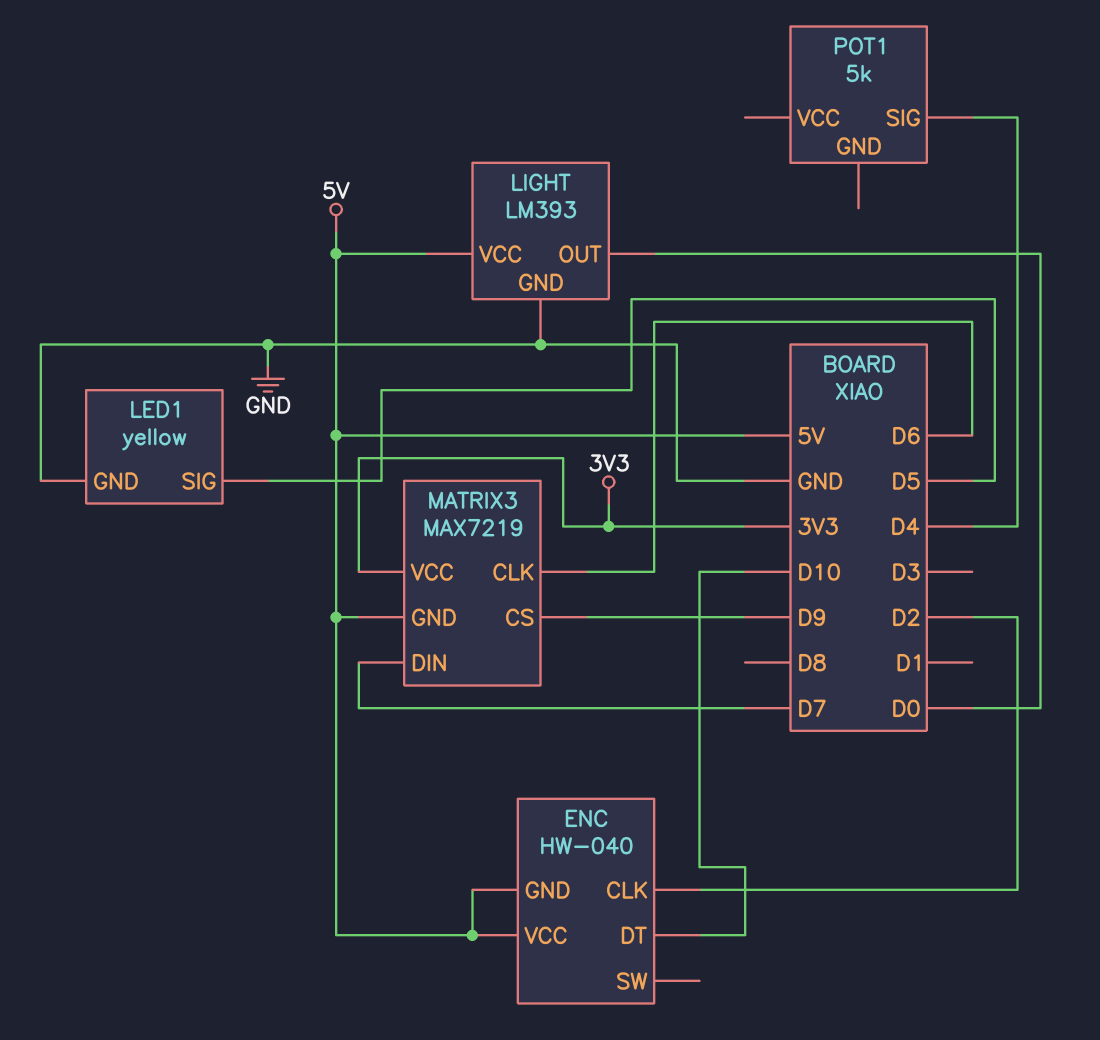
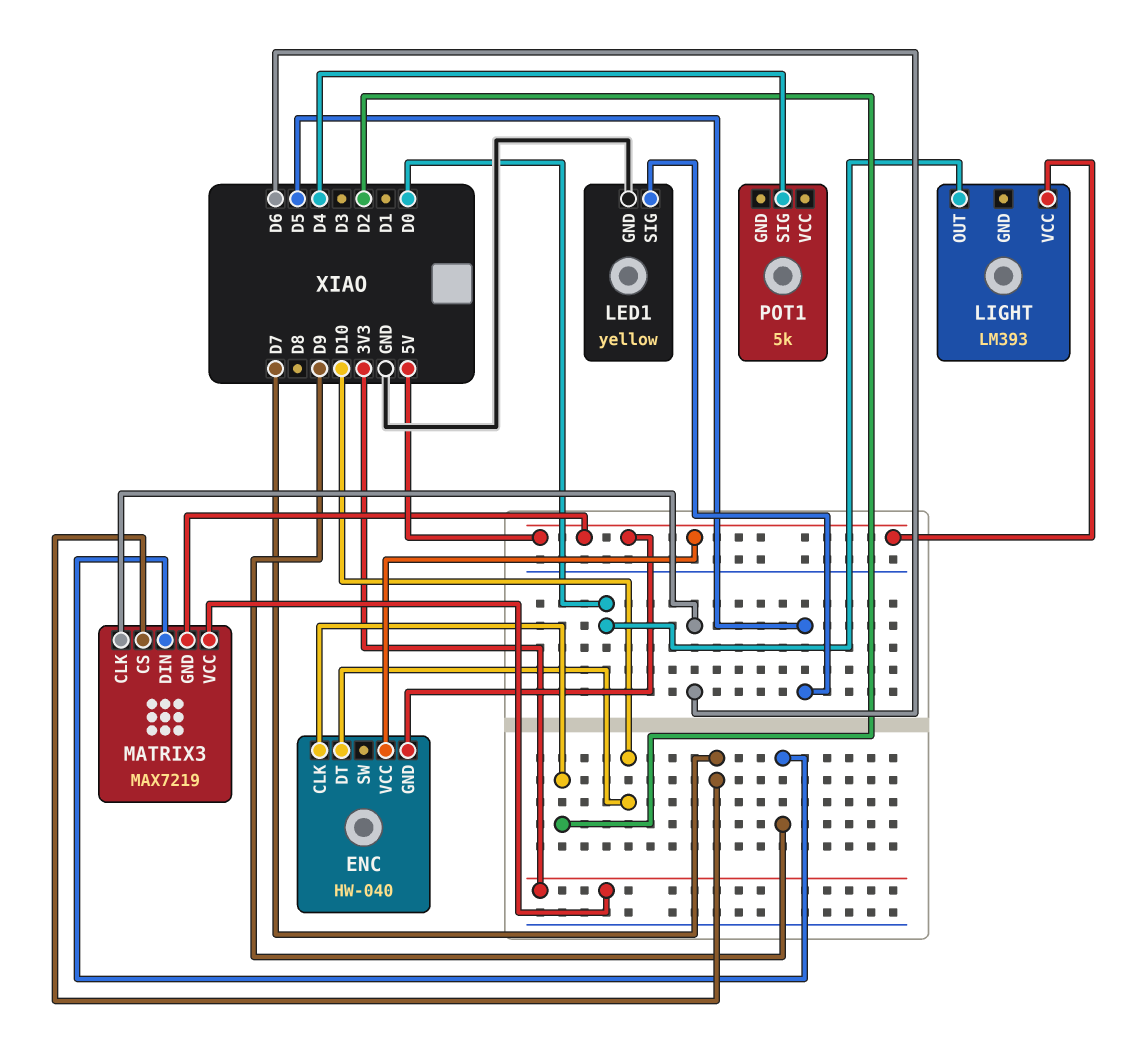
LIGHT pin GND: GND -> none
MATRIX3 pin CS: D9 -> D7
MATRIX3 pin DIN: D7 -> D9

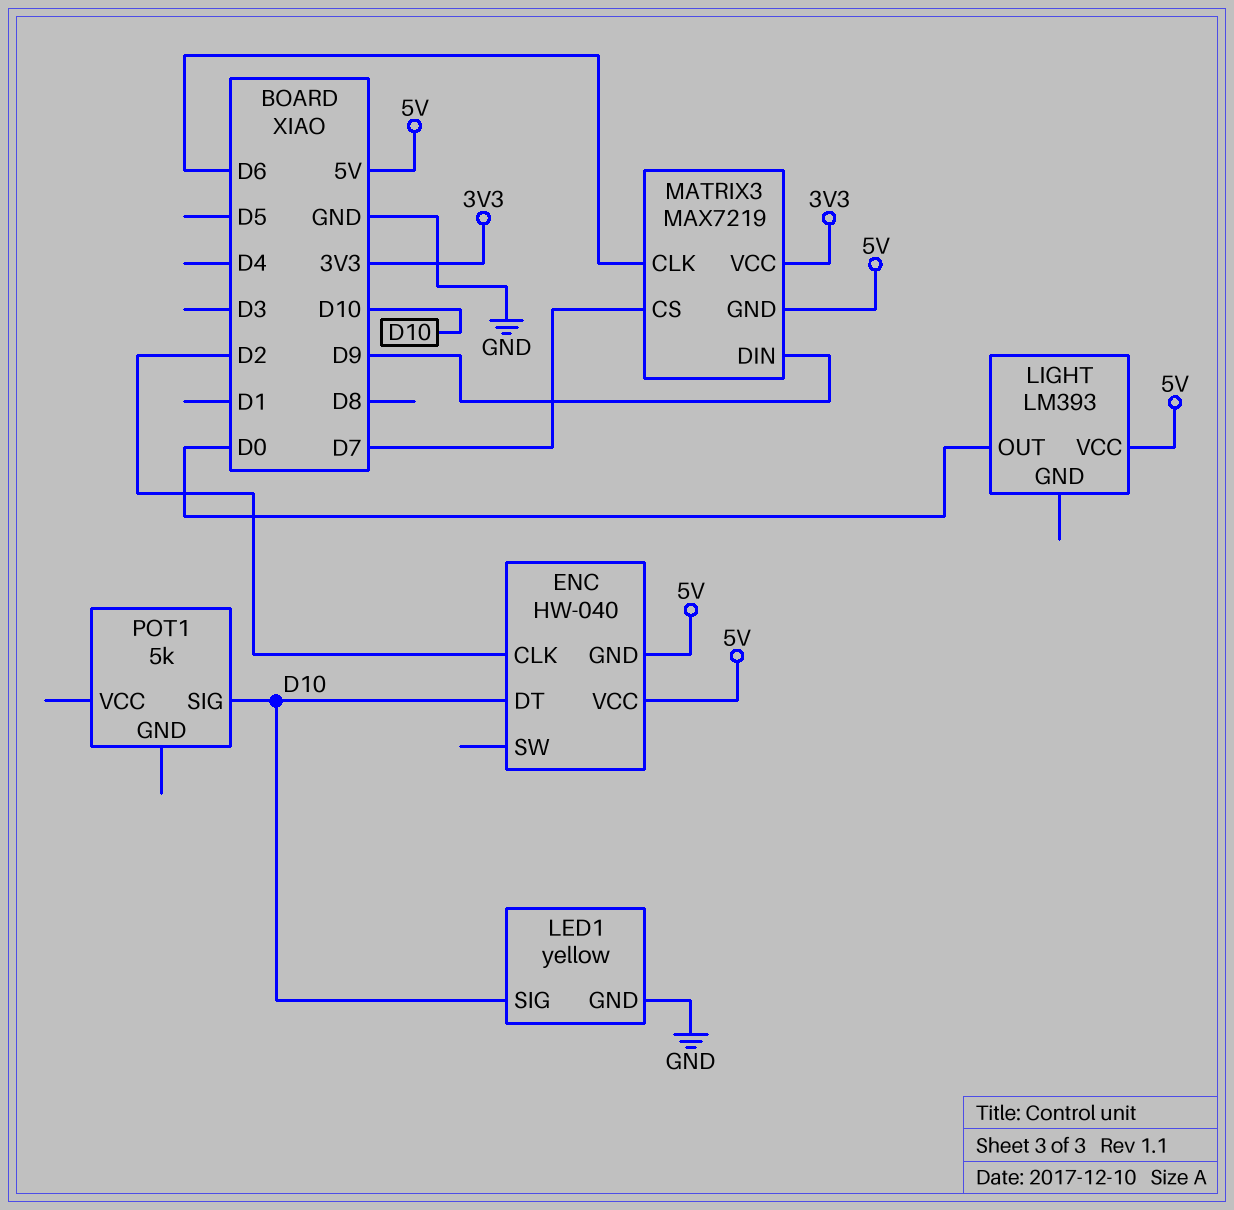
LED1 pin SIG: D5 -> D10
POT1 pin SIG: D4 -> D10

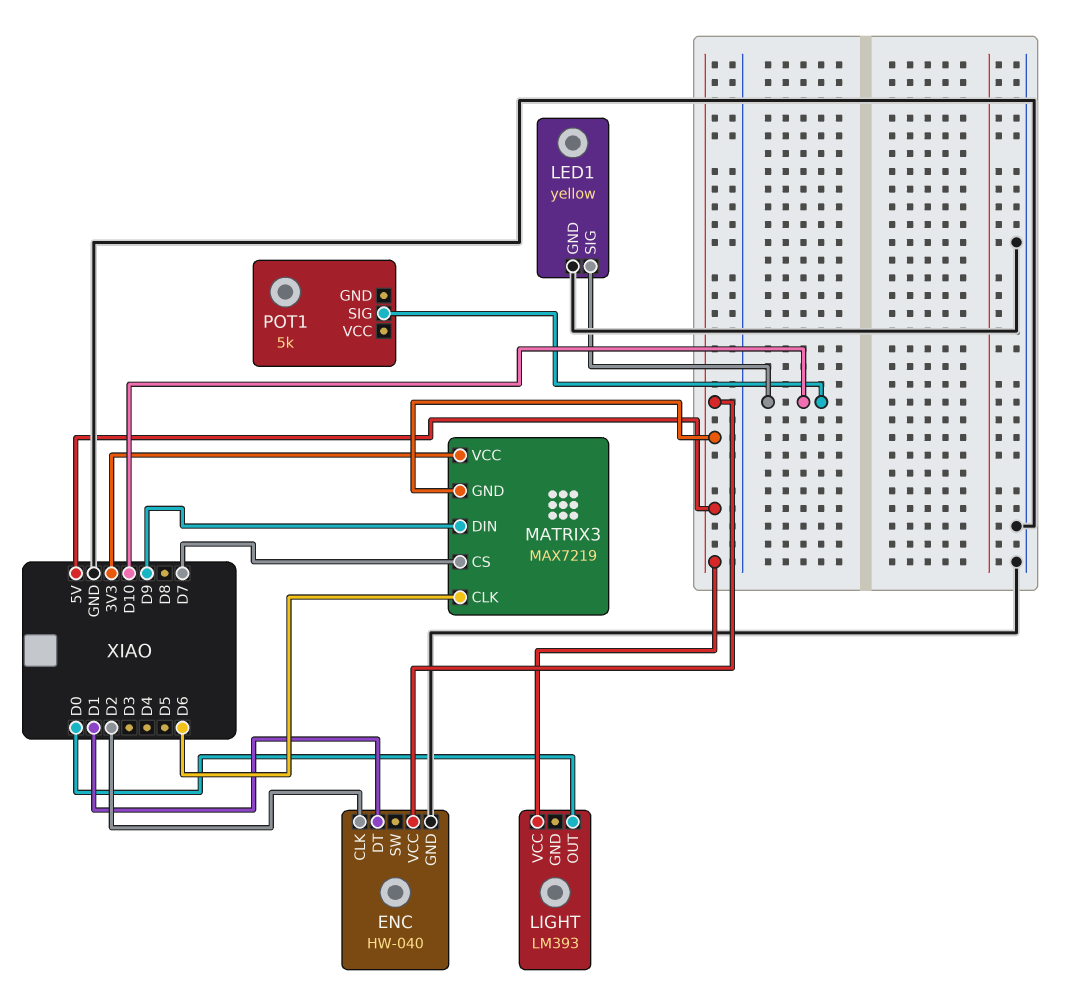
ENC pin DT: D10 -> D1
ENC pin GND: 5V -> GND

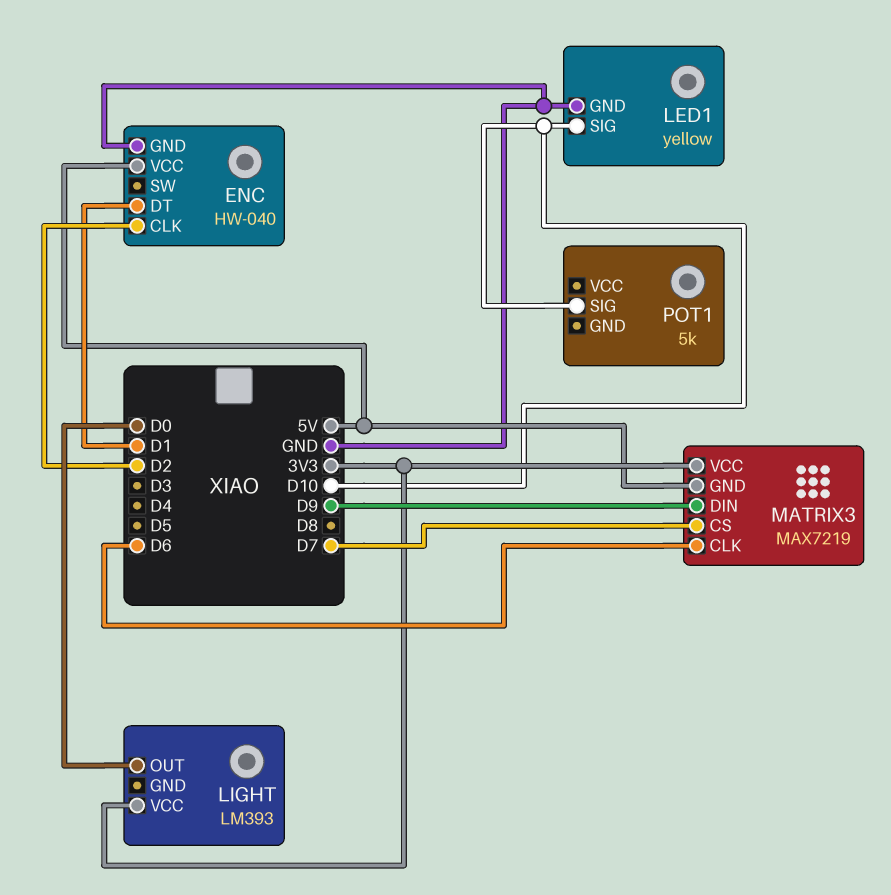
LIGHT pin VCC: 5V -> 3V3

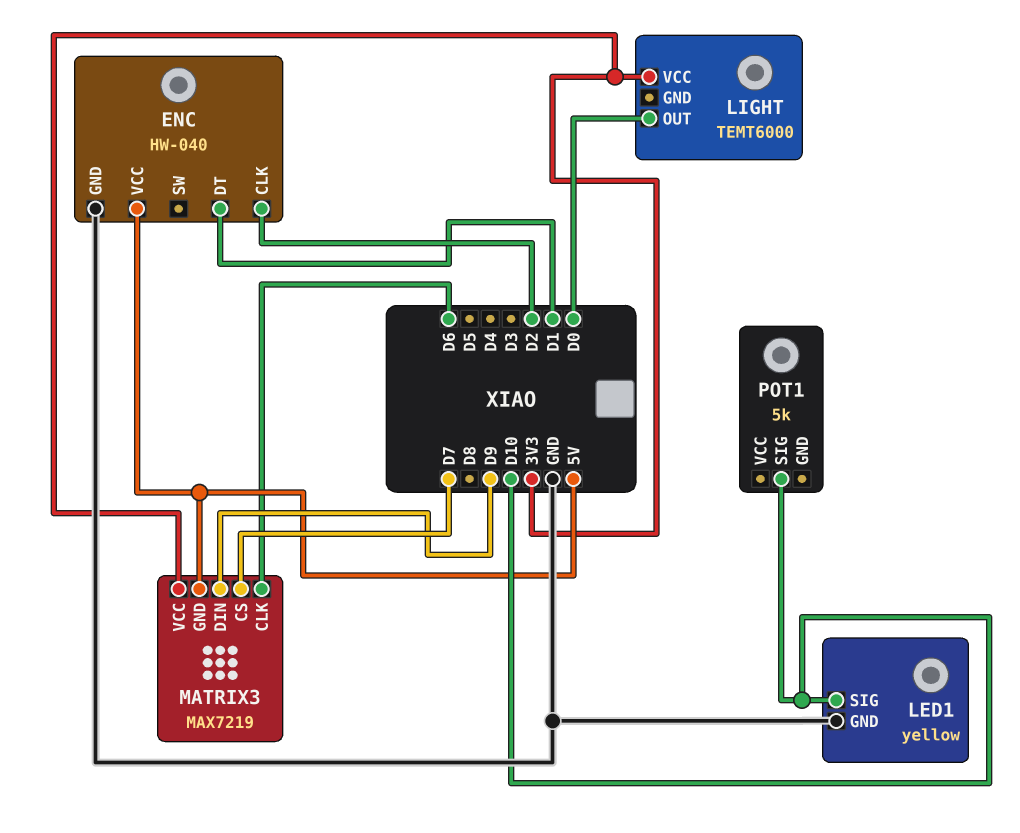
LIGHT: LM393 -> TEMT6000

